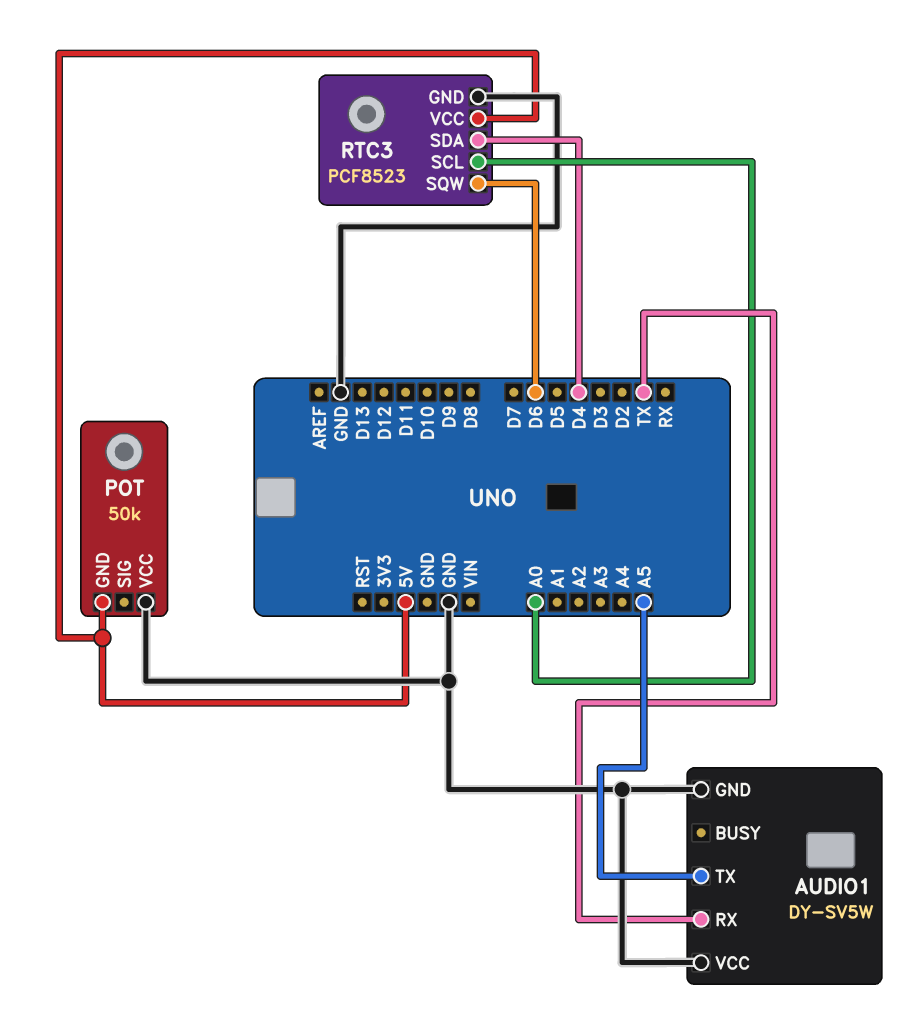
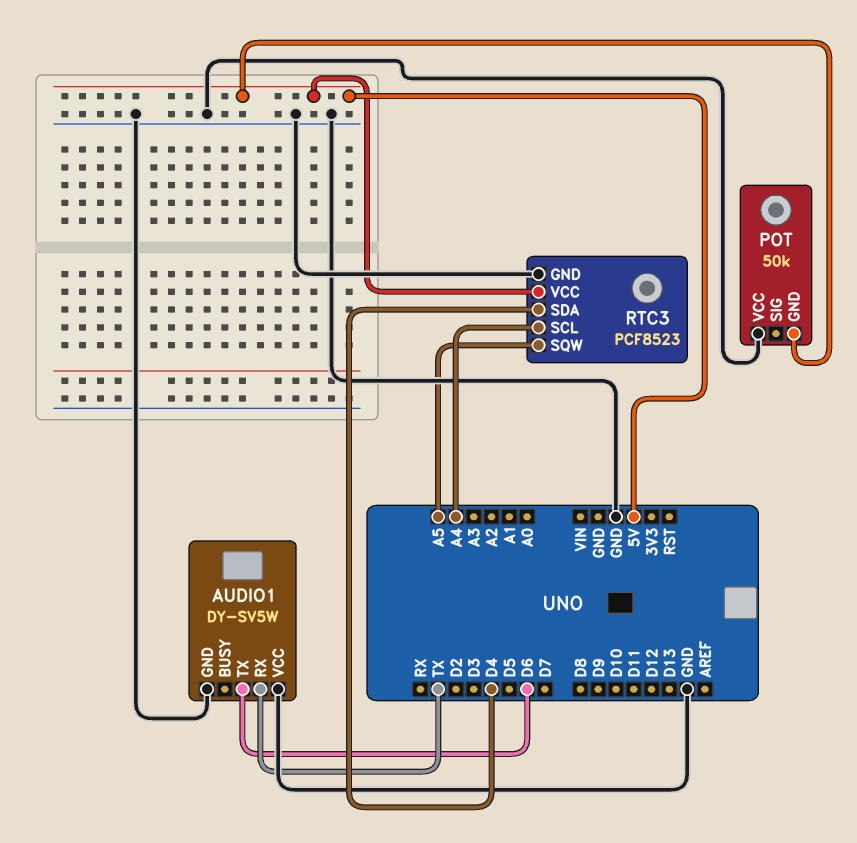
AUDIO1 pin TX: A5 -> D6
RTC3 pin SCL: A0 -> A4
RTC3 pin SQW: D6 -> A5

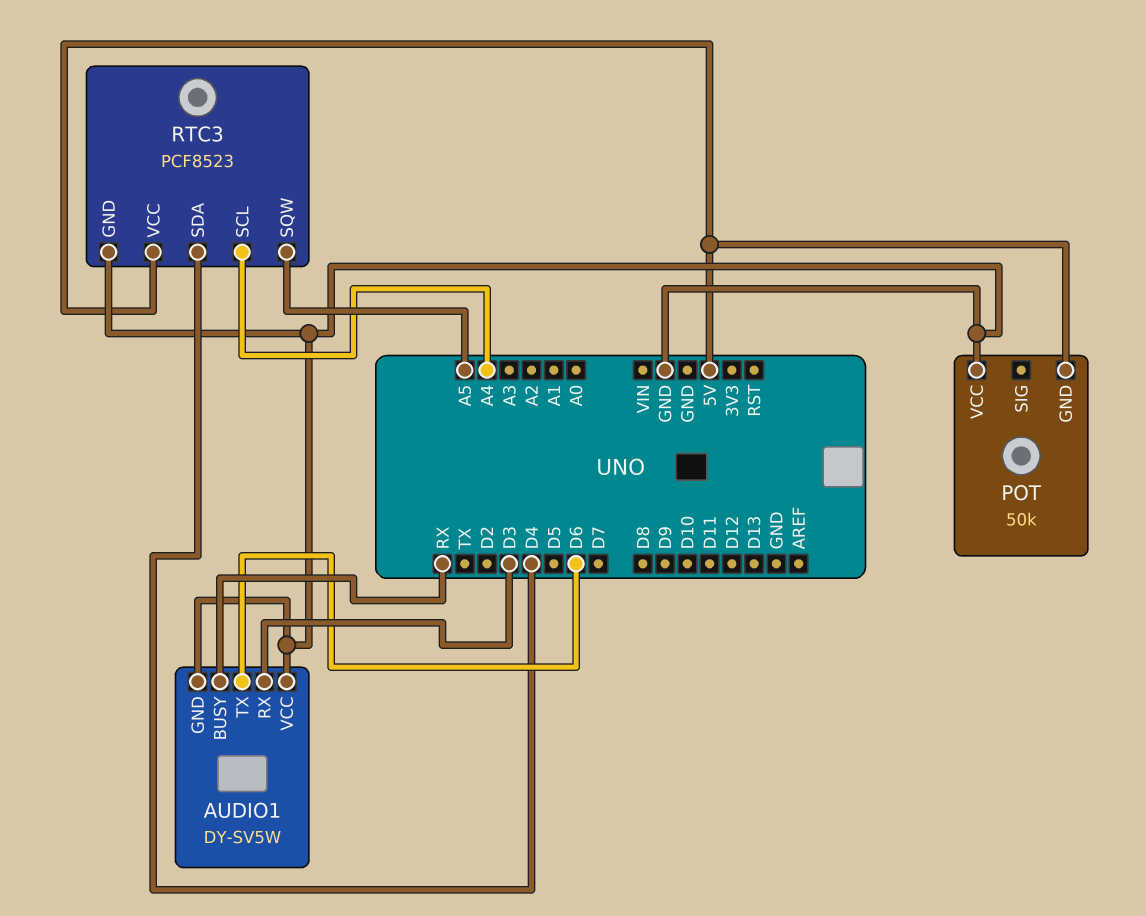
AUDIO1 pin BUSY: none -> RX
AUDIO1 pin RX: TX -> D3

